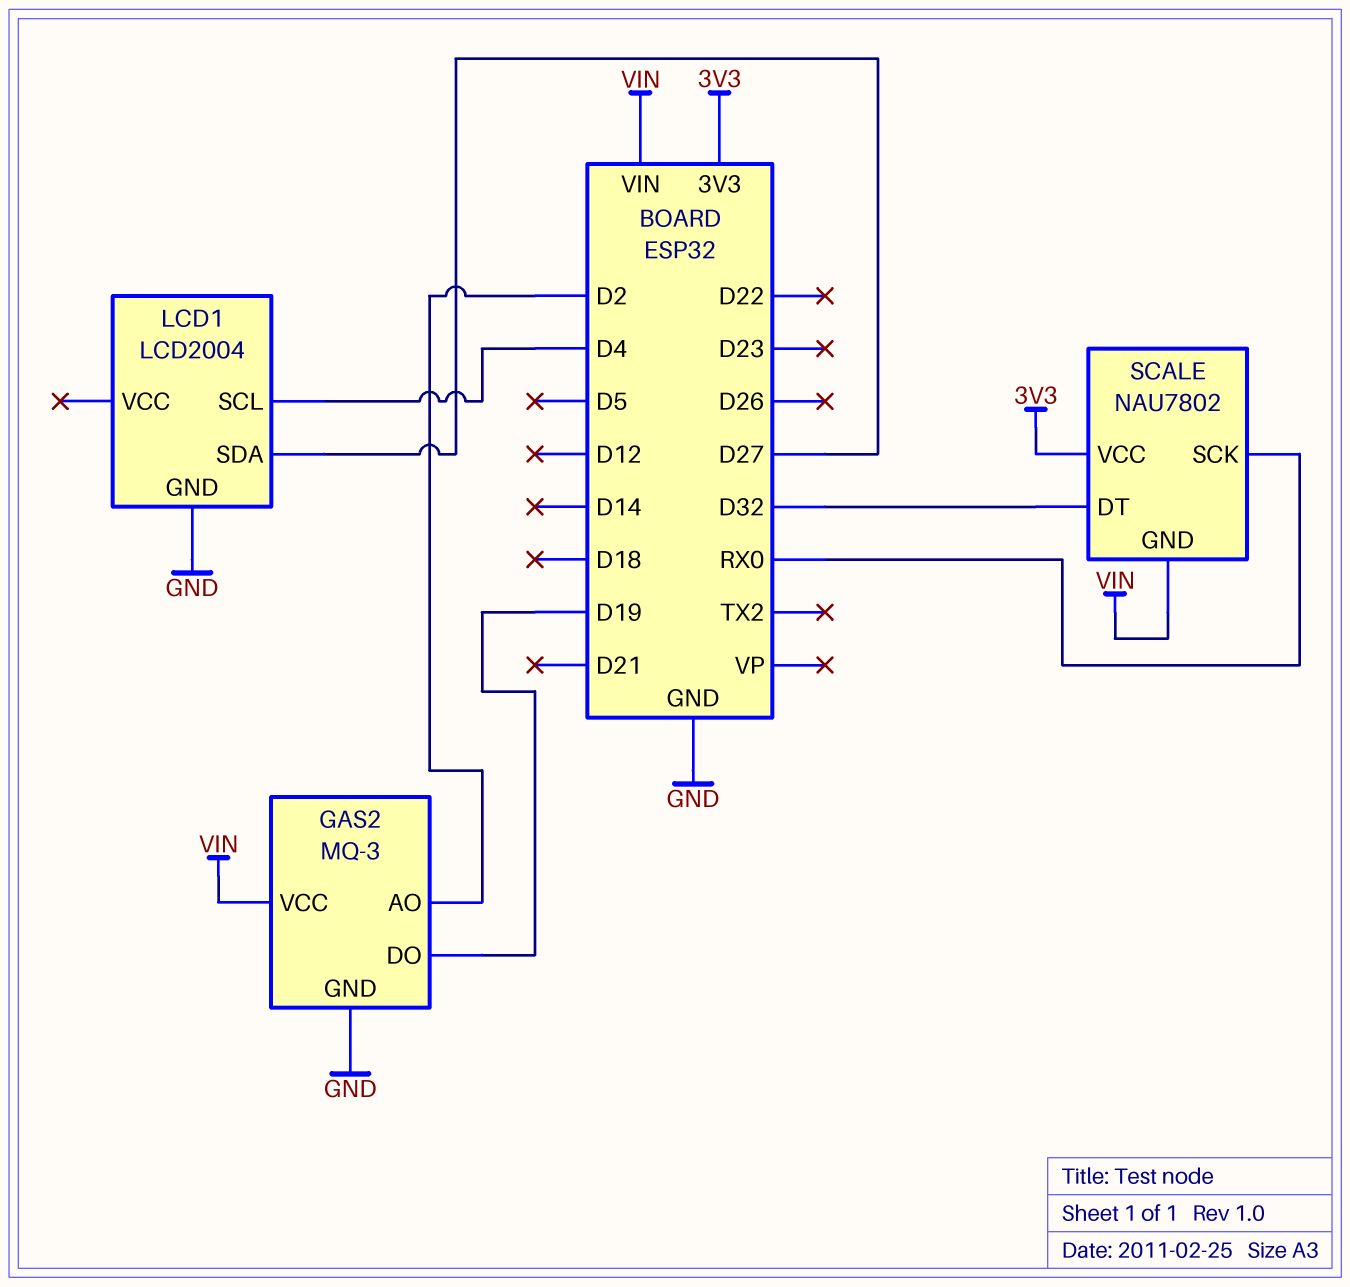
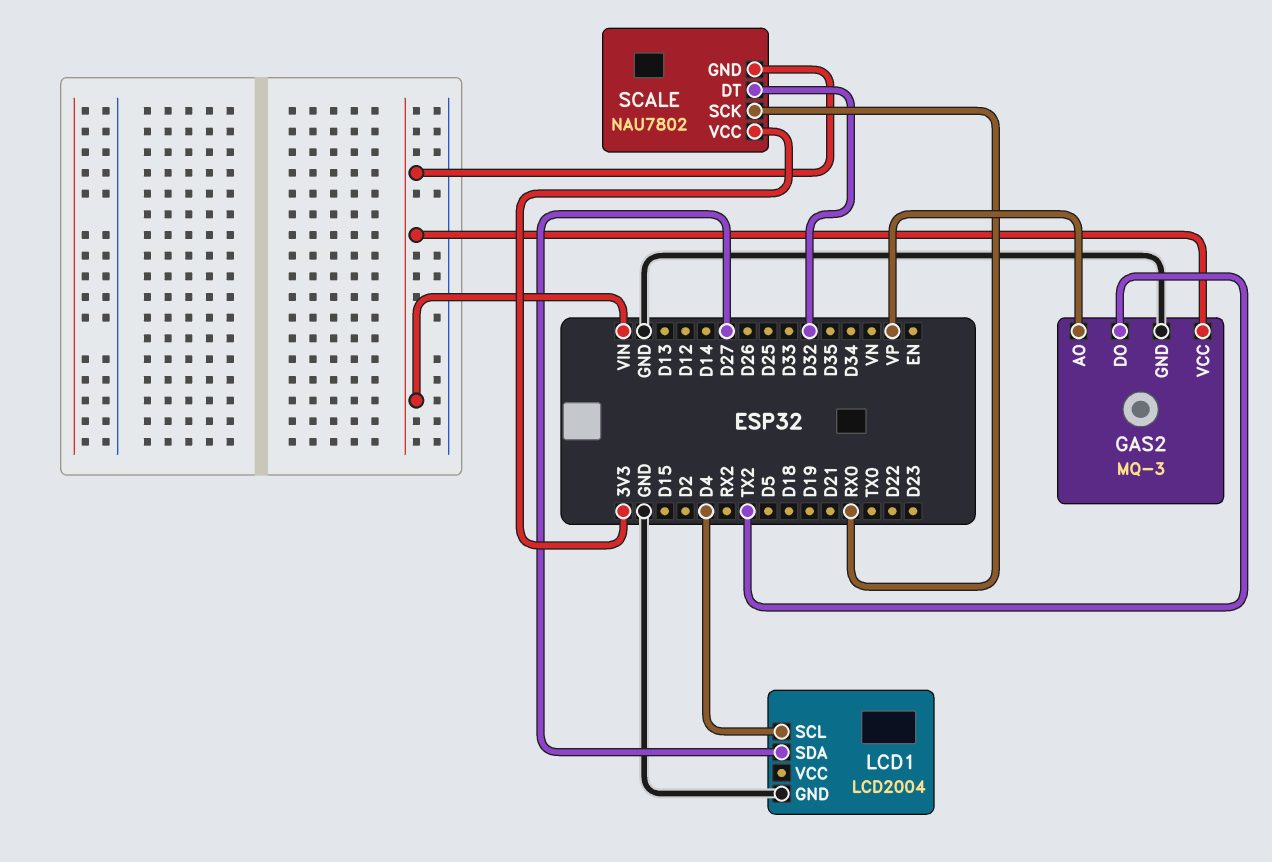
GAS2 pin AO: D2 -> VP
GAS2 pin DO: D19 -> TX2

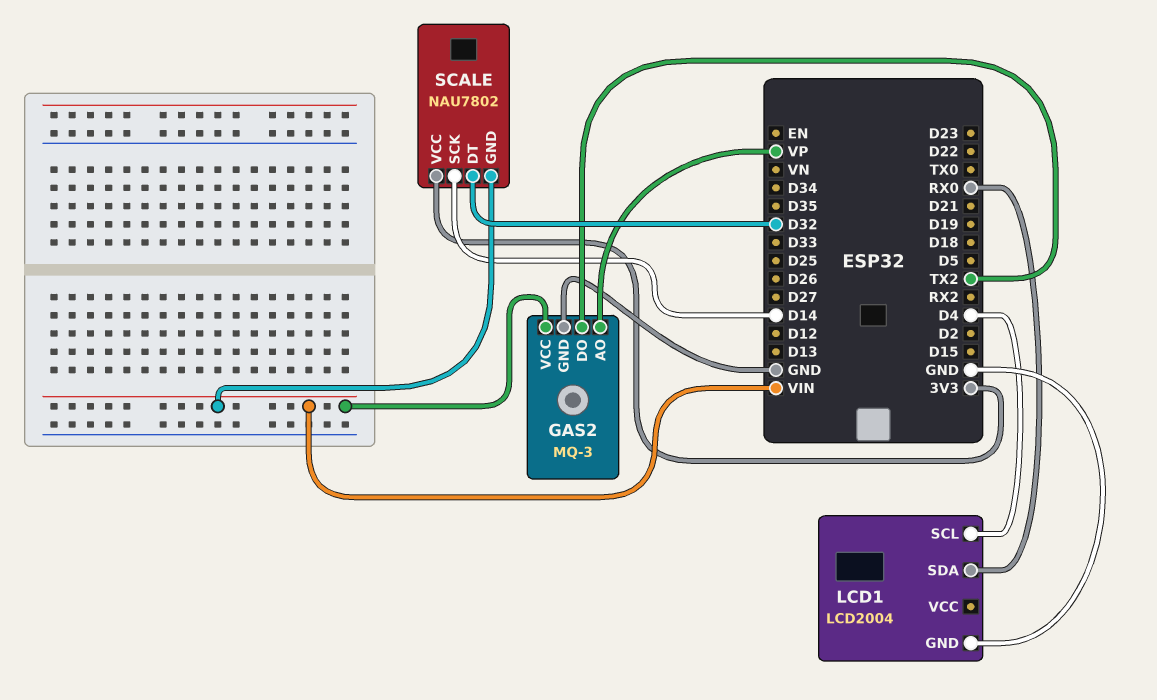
LCD1 pin SDA: D27 -> RX0
SCALE pin SCK: RX0 -> D14

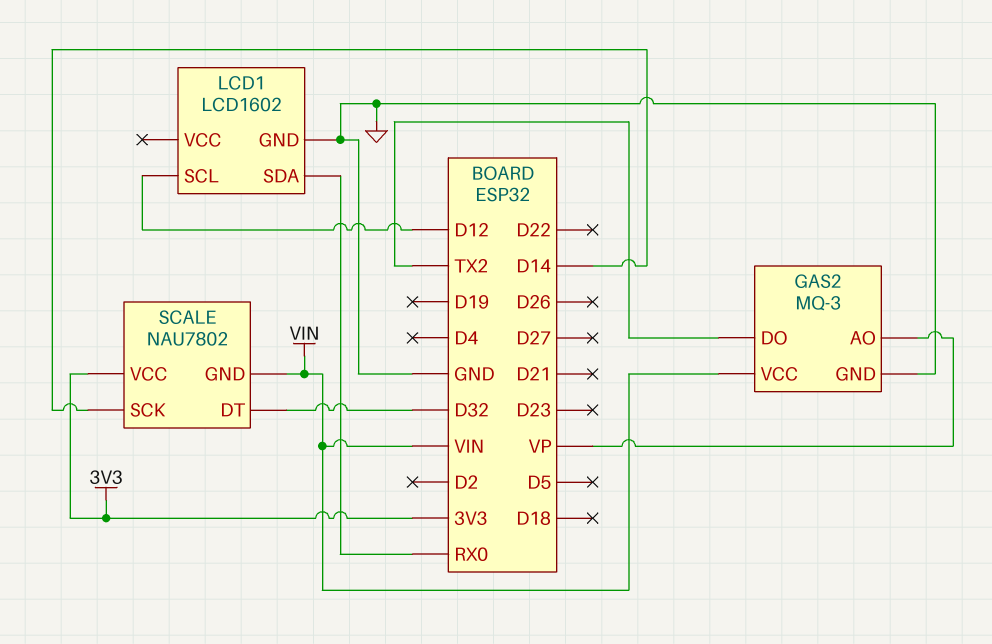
LCD1: LCD2004 -> LCD1602
LCD1 pin SCL: D4 -> D12

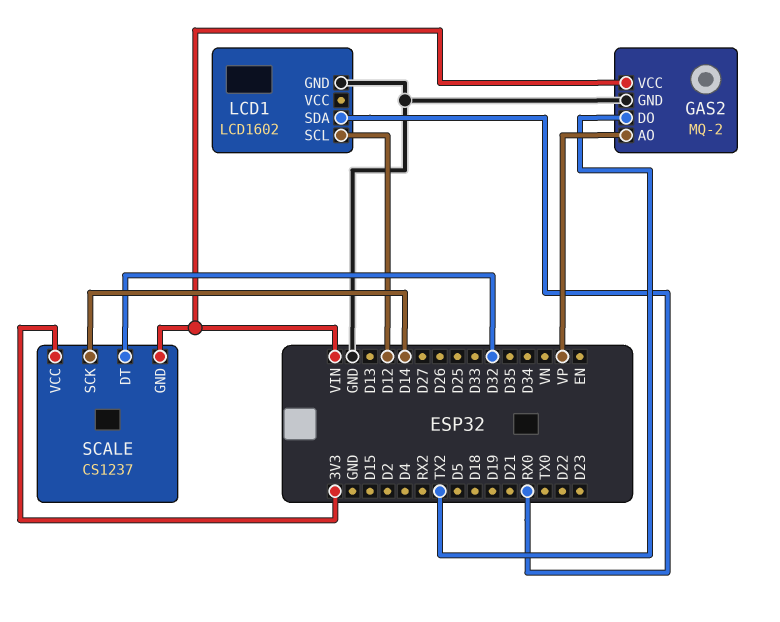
GAS2: MQ-3 -> MQ-2
SCALE: NAU7802 -> CS1237

